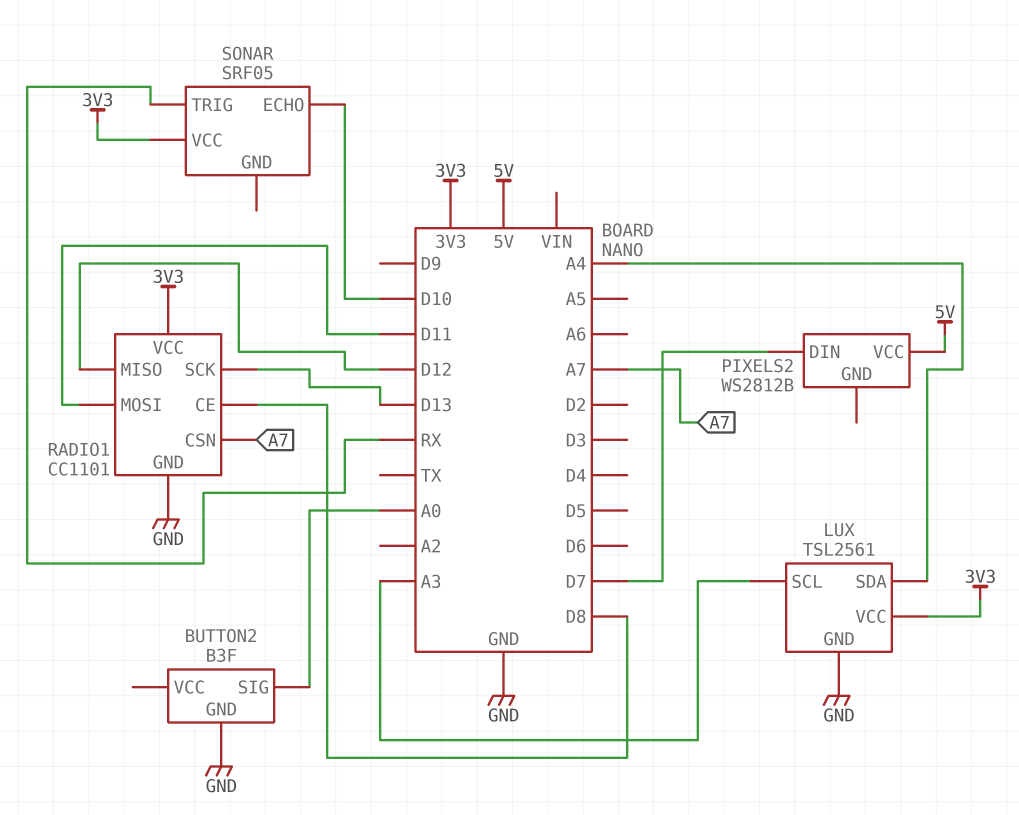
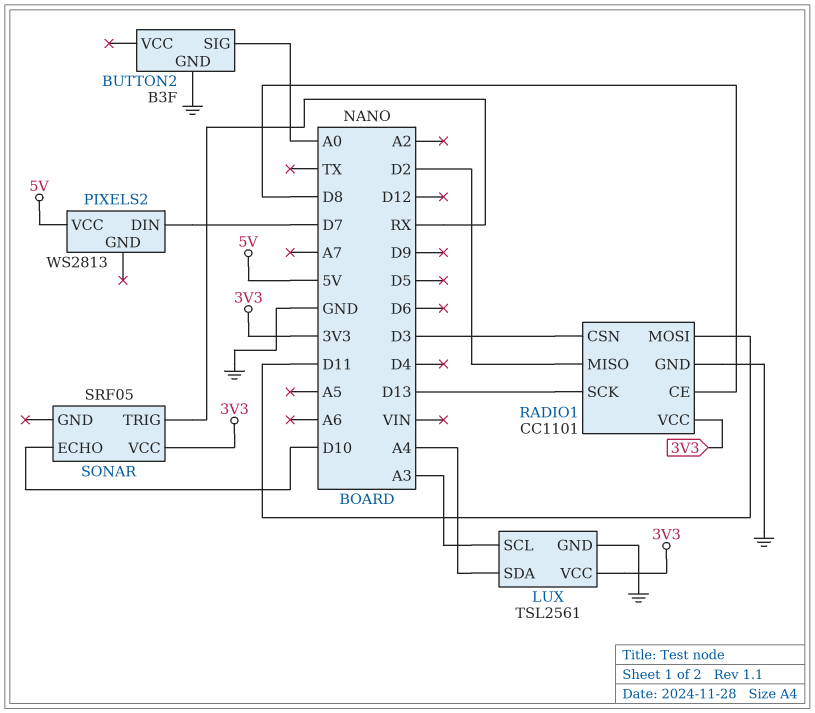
PIXELS2: WS2812B -> WS2813
RADIO1 pin CSN: A7 -> D3
RADIO1 pin MISO: D12 -> D2

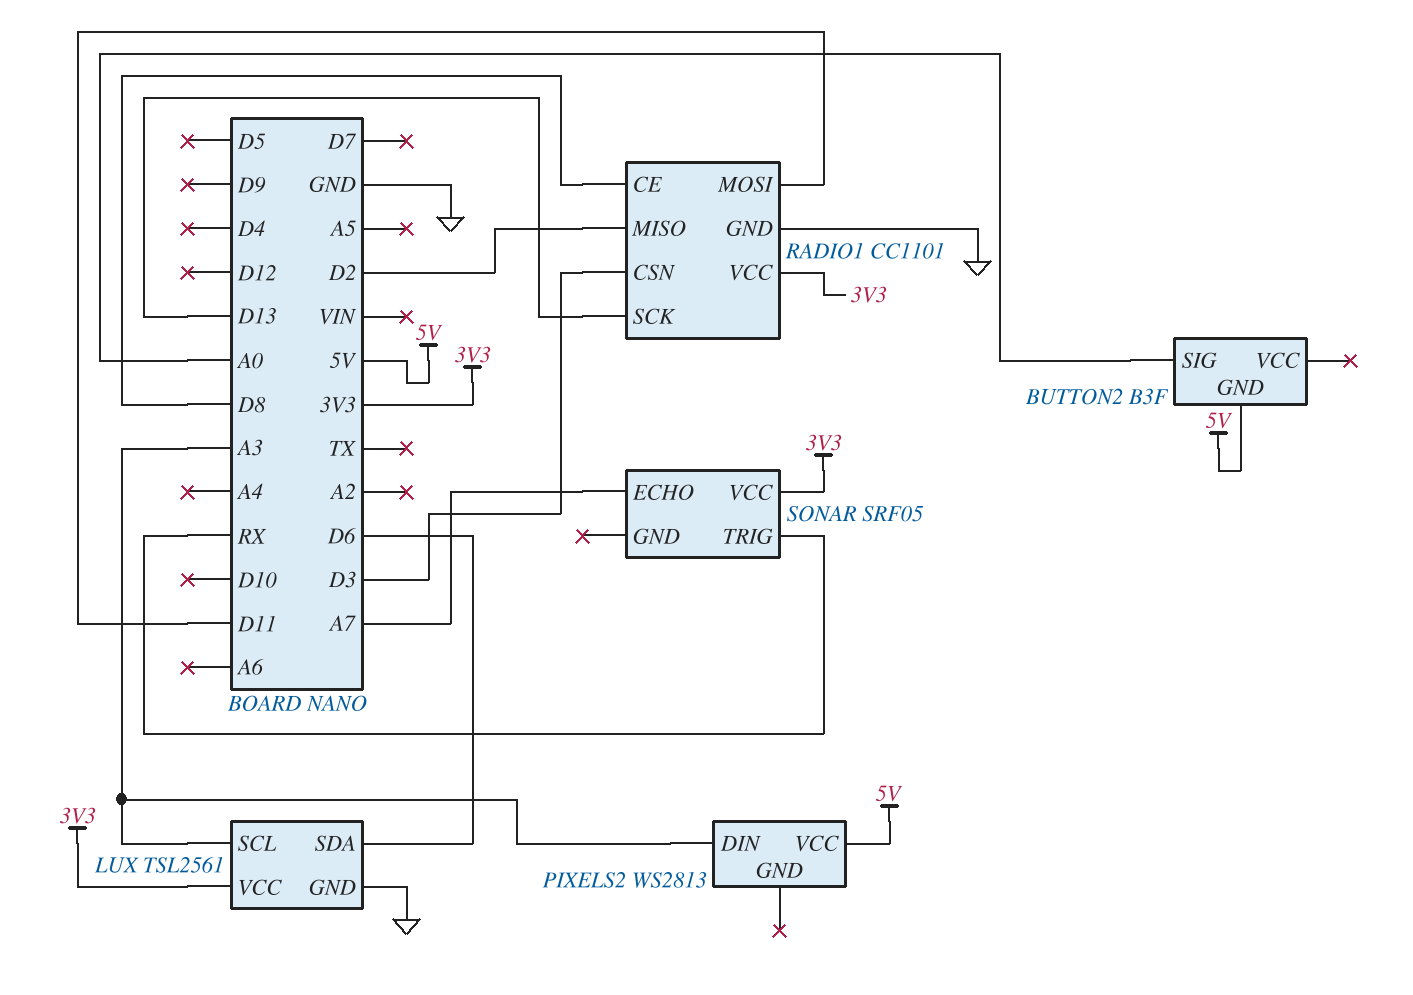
BUTTON2 pin GND: GND -> 5V
LUX pin SDA: A4 -> D6
PIXELS2 pin DIN: D7 -> A3
SONAR pin ECHO: D10 -> A7

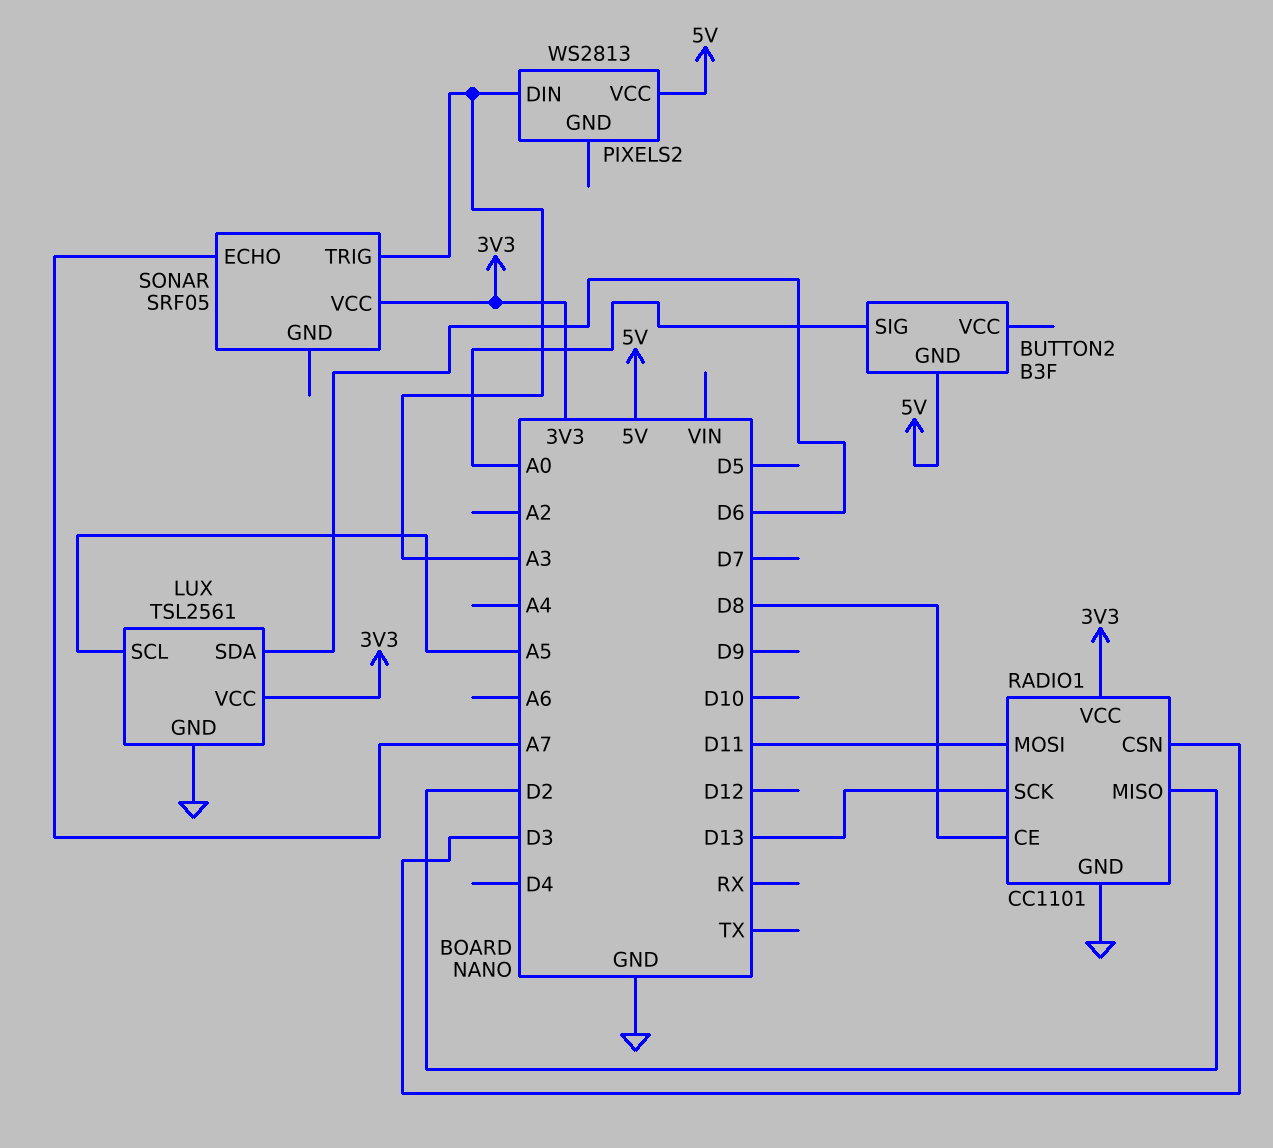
LUX pin SCL: A3 -> A5
SONAR pin TRIG: RX -> A3

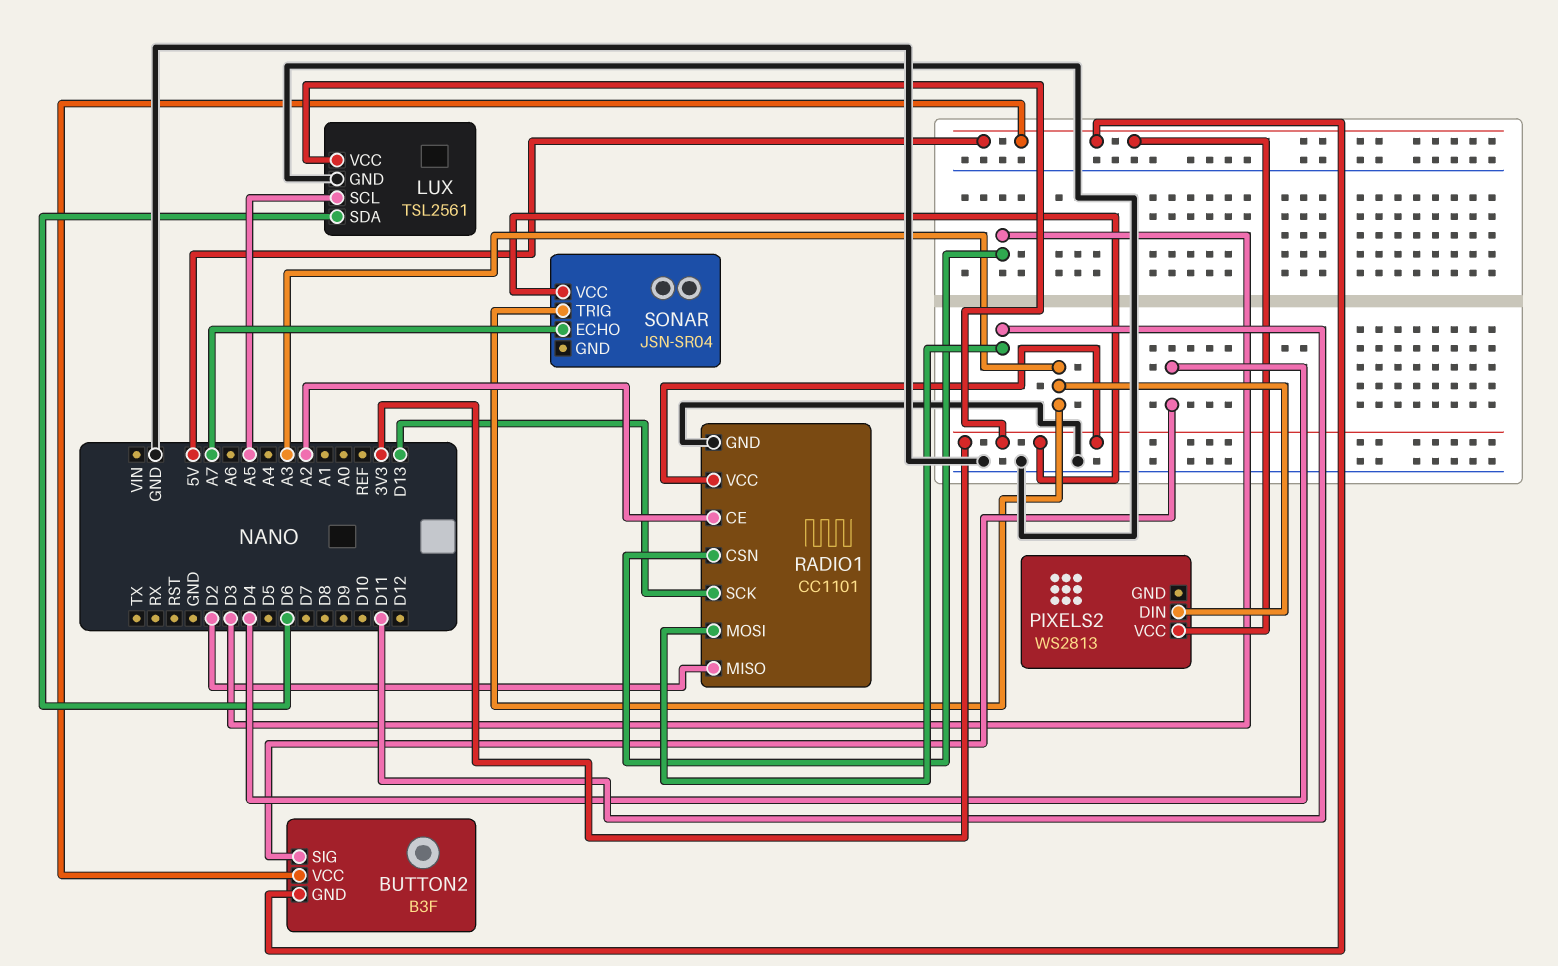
BUTTON2 pin SIG: A0 -> D4
BUTTON2 pin VCC: none -> 5V
RADIO1 pin CE: D8 -> A2
SONAR: SRF05 -> JSN-SR04

